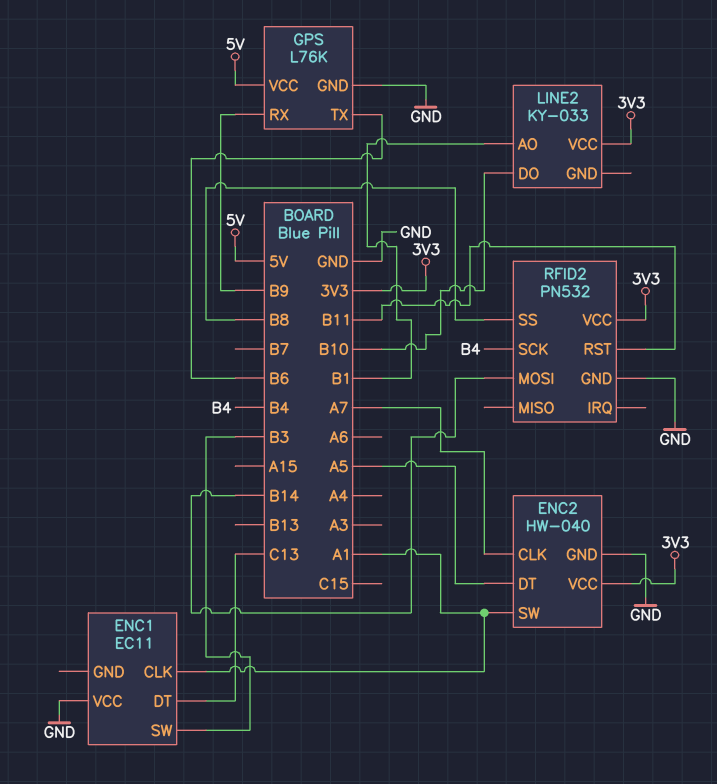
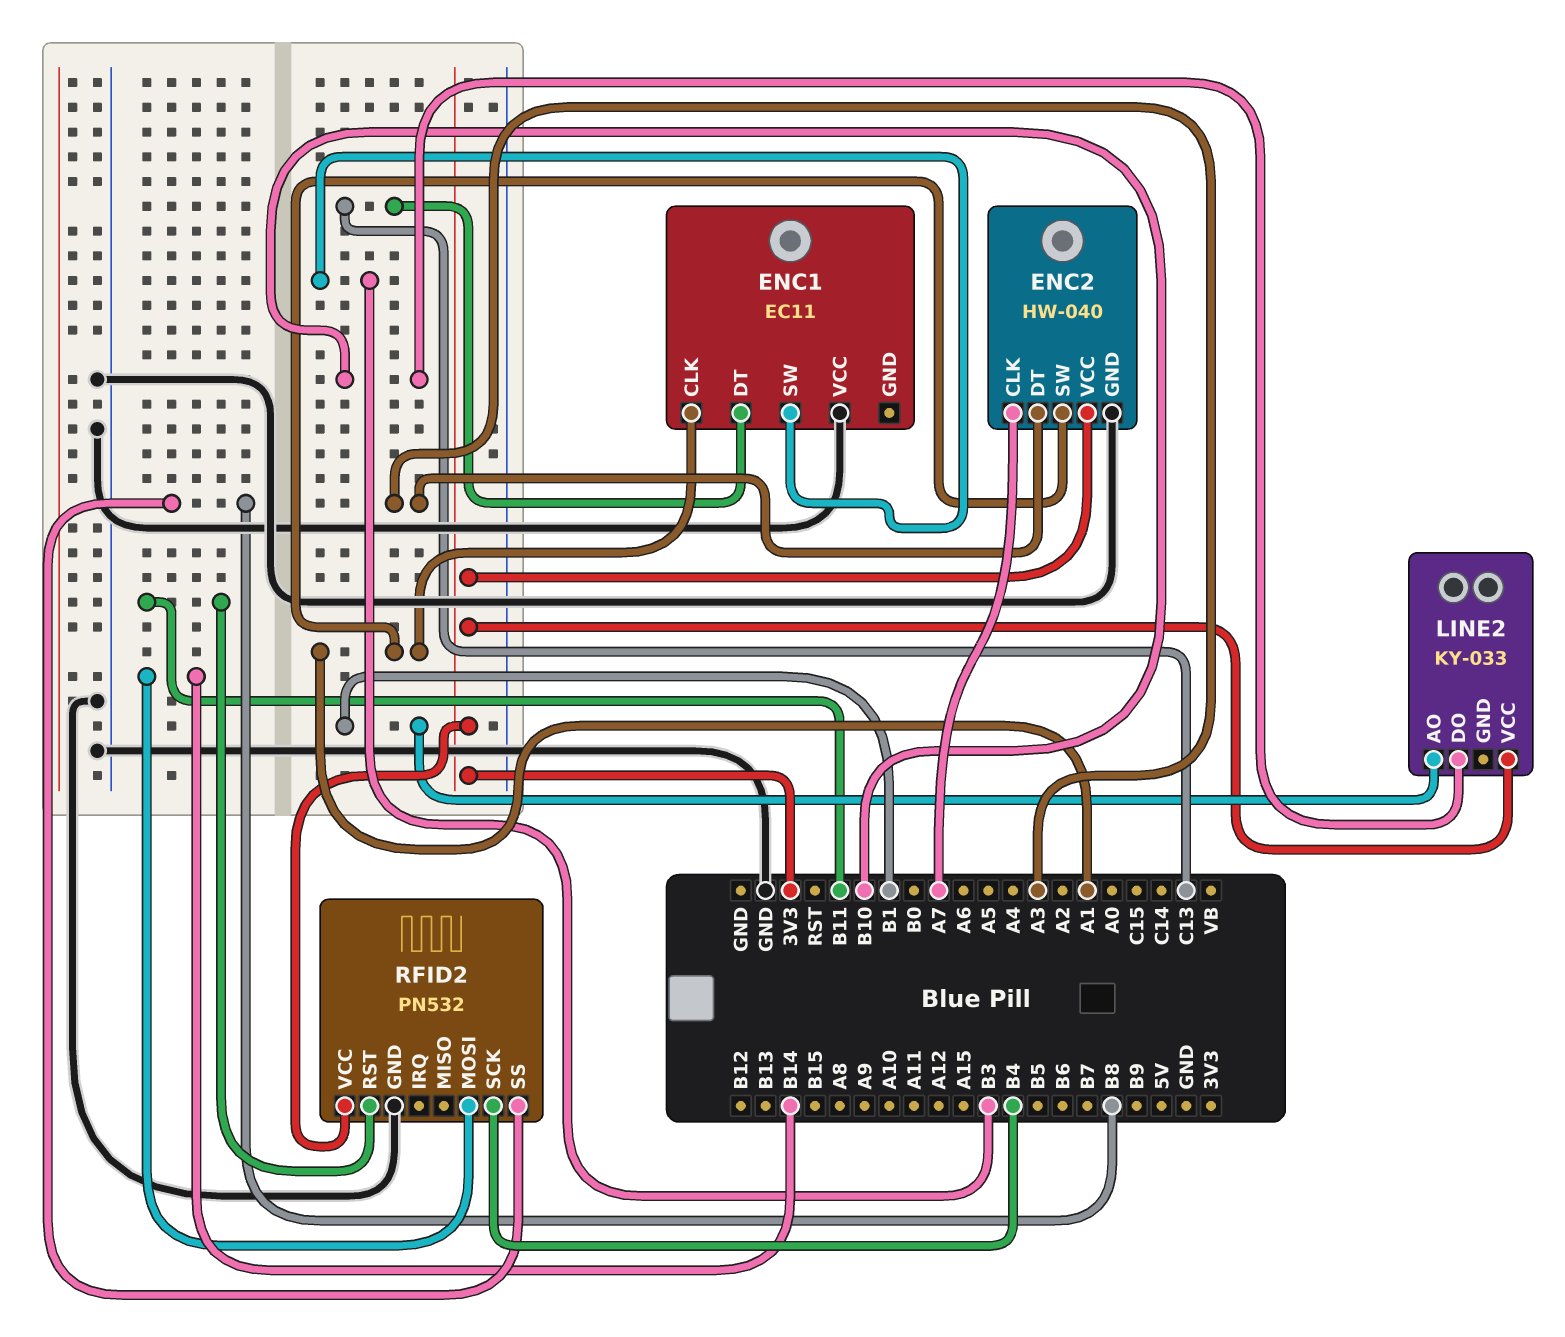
ENC2 pin DT: A5 -> A3
GPS: L76K -> none
GPS pin GND: GND -> none
GPS pin RX: B9 -> none
GPS pin TX: B6 -> none
GPS pin VCC: 5V -> none

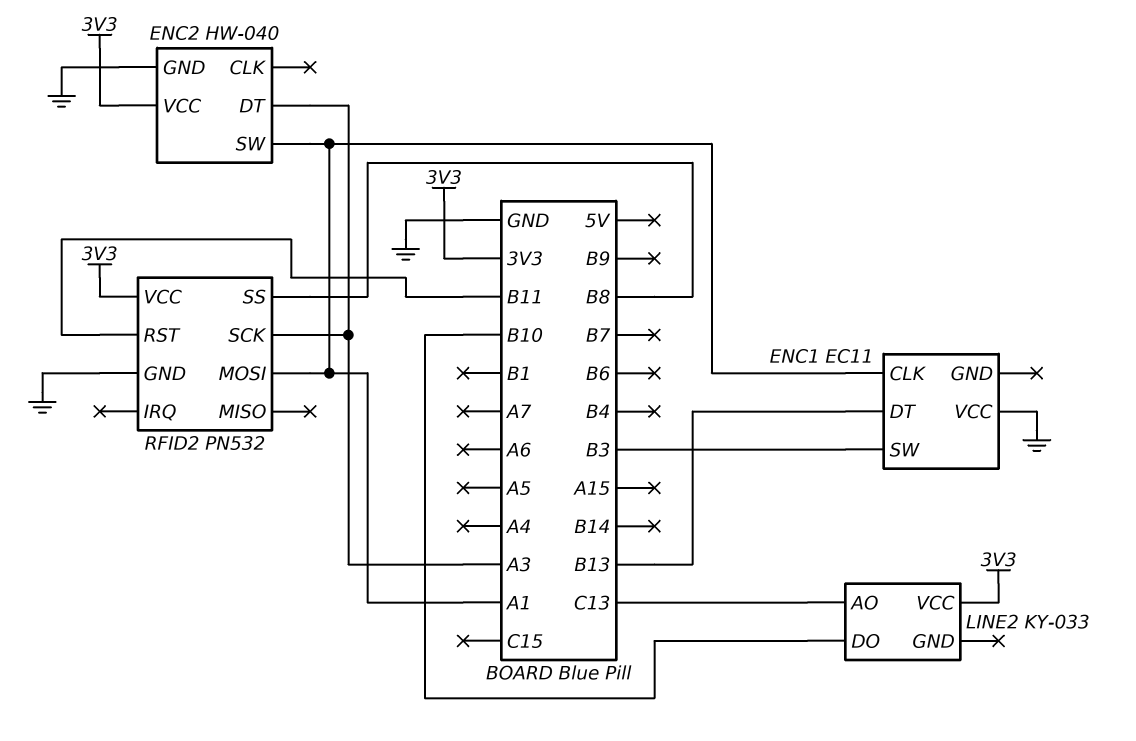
ENC1 pin DT: C13 -> B13
ENC2 pin CLK: A7 -> none
LINE2 pin AO: B1 -> C13
RFID2 pin MOSI: B14 -> A1
RFID2 pin SCK: B4 -> A3

